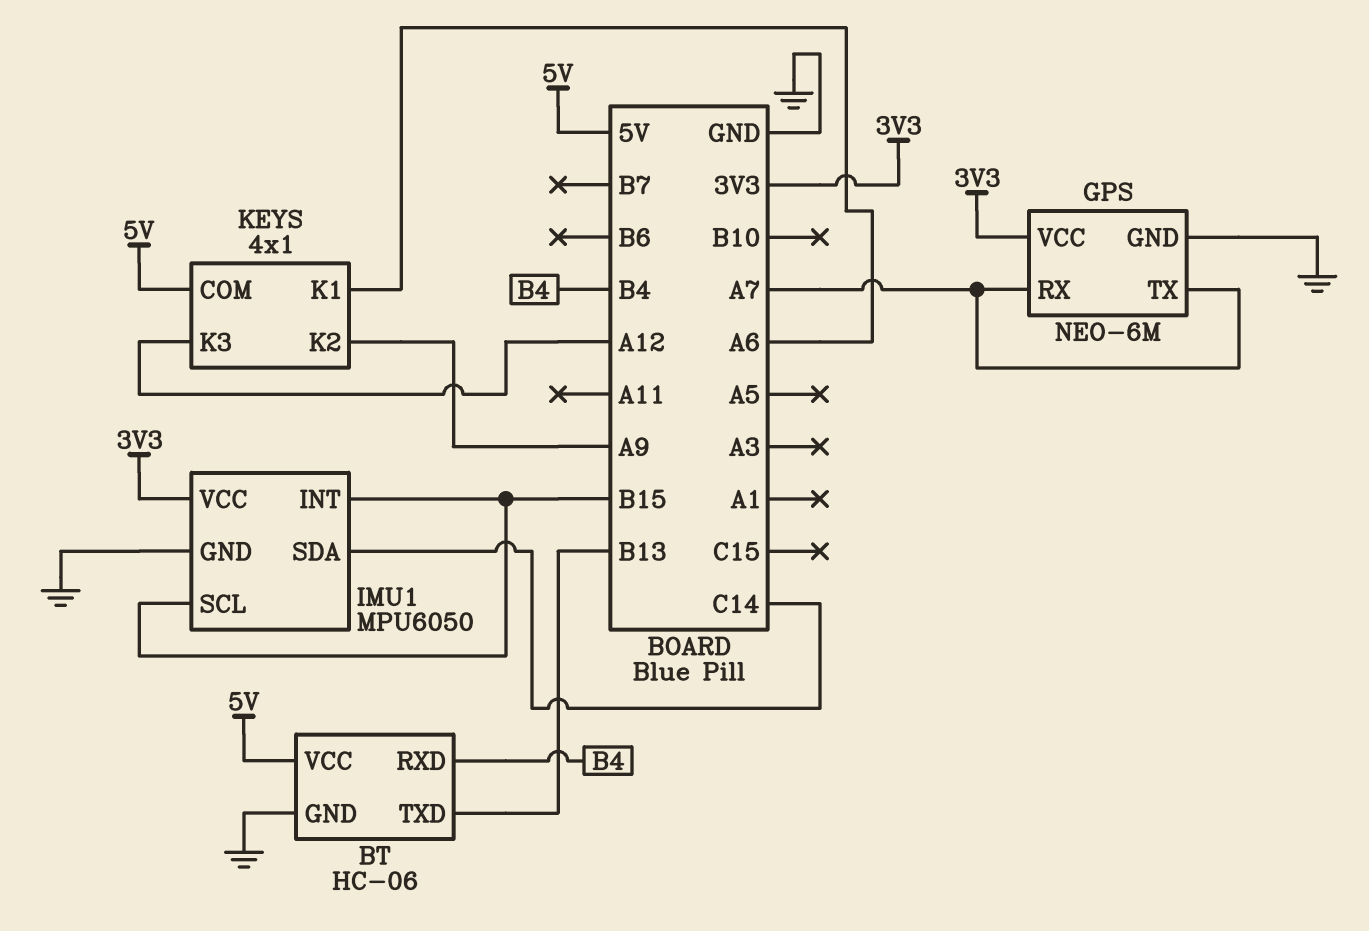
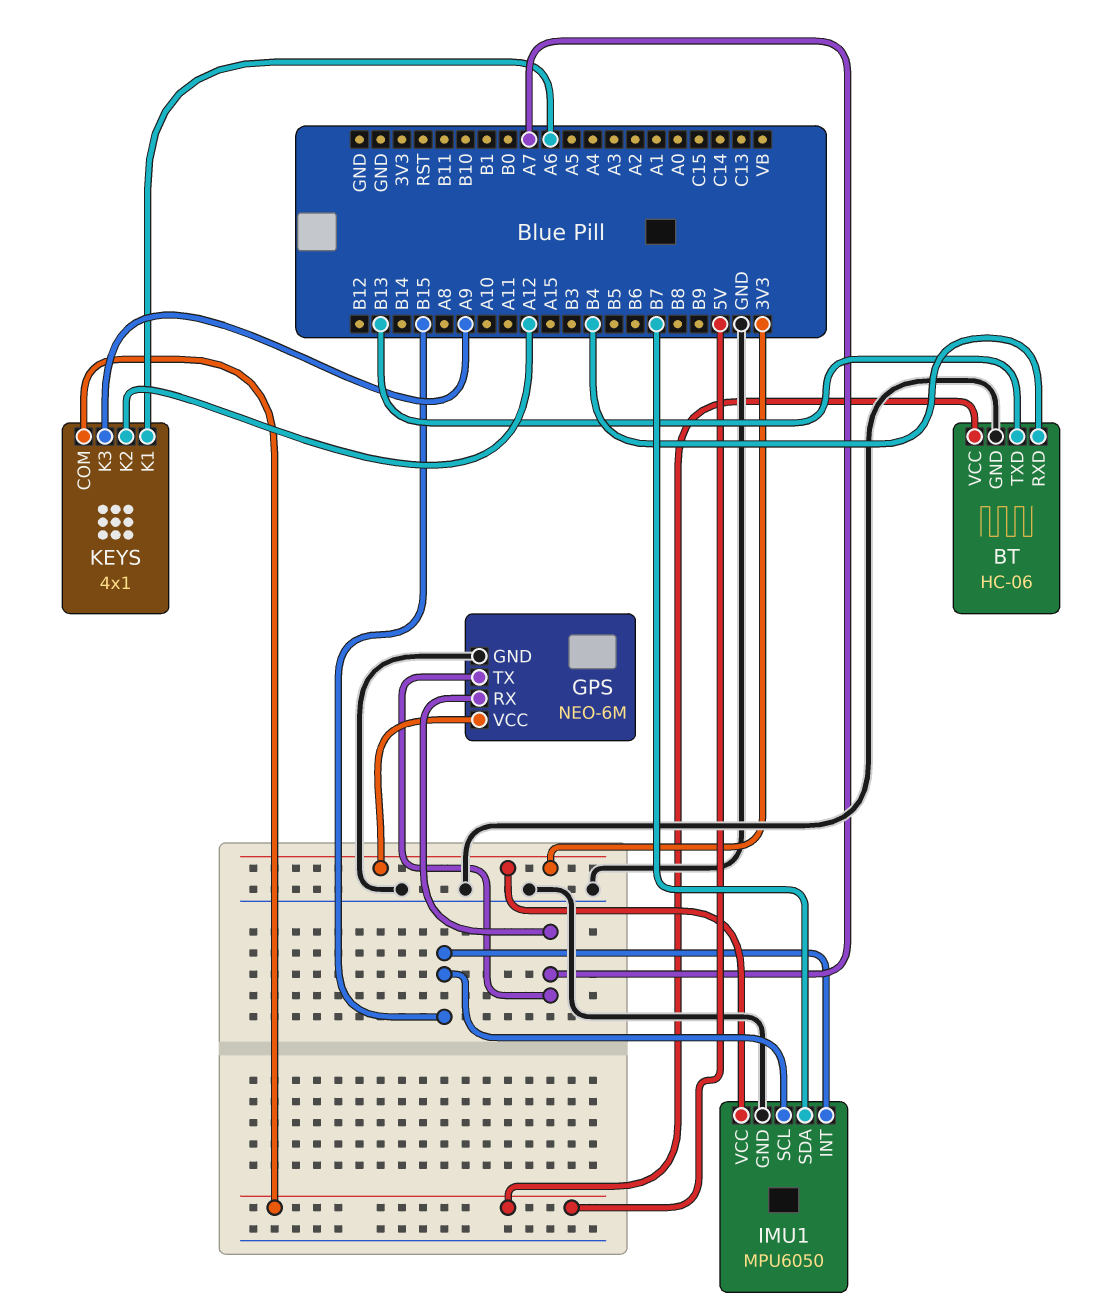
IMU1 pin SDA: C14 -> B7
KEYS pin K2: A9 -> A12
KEYS pin K3: A12 -> A9

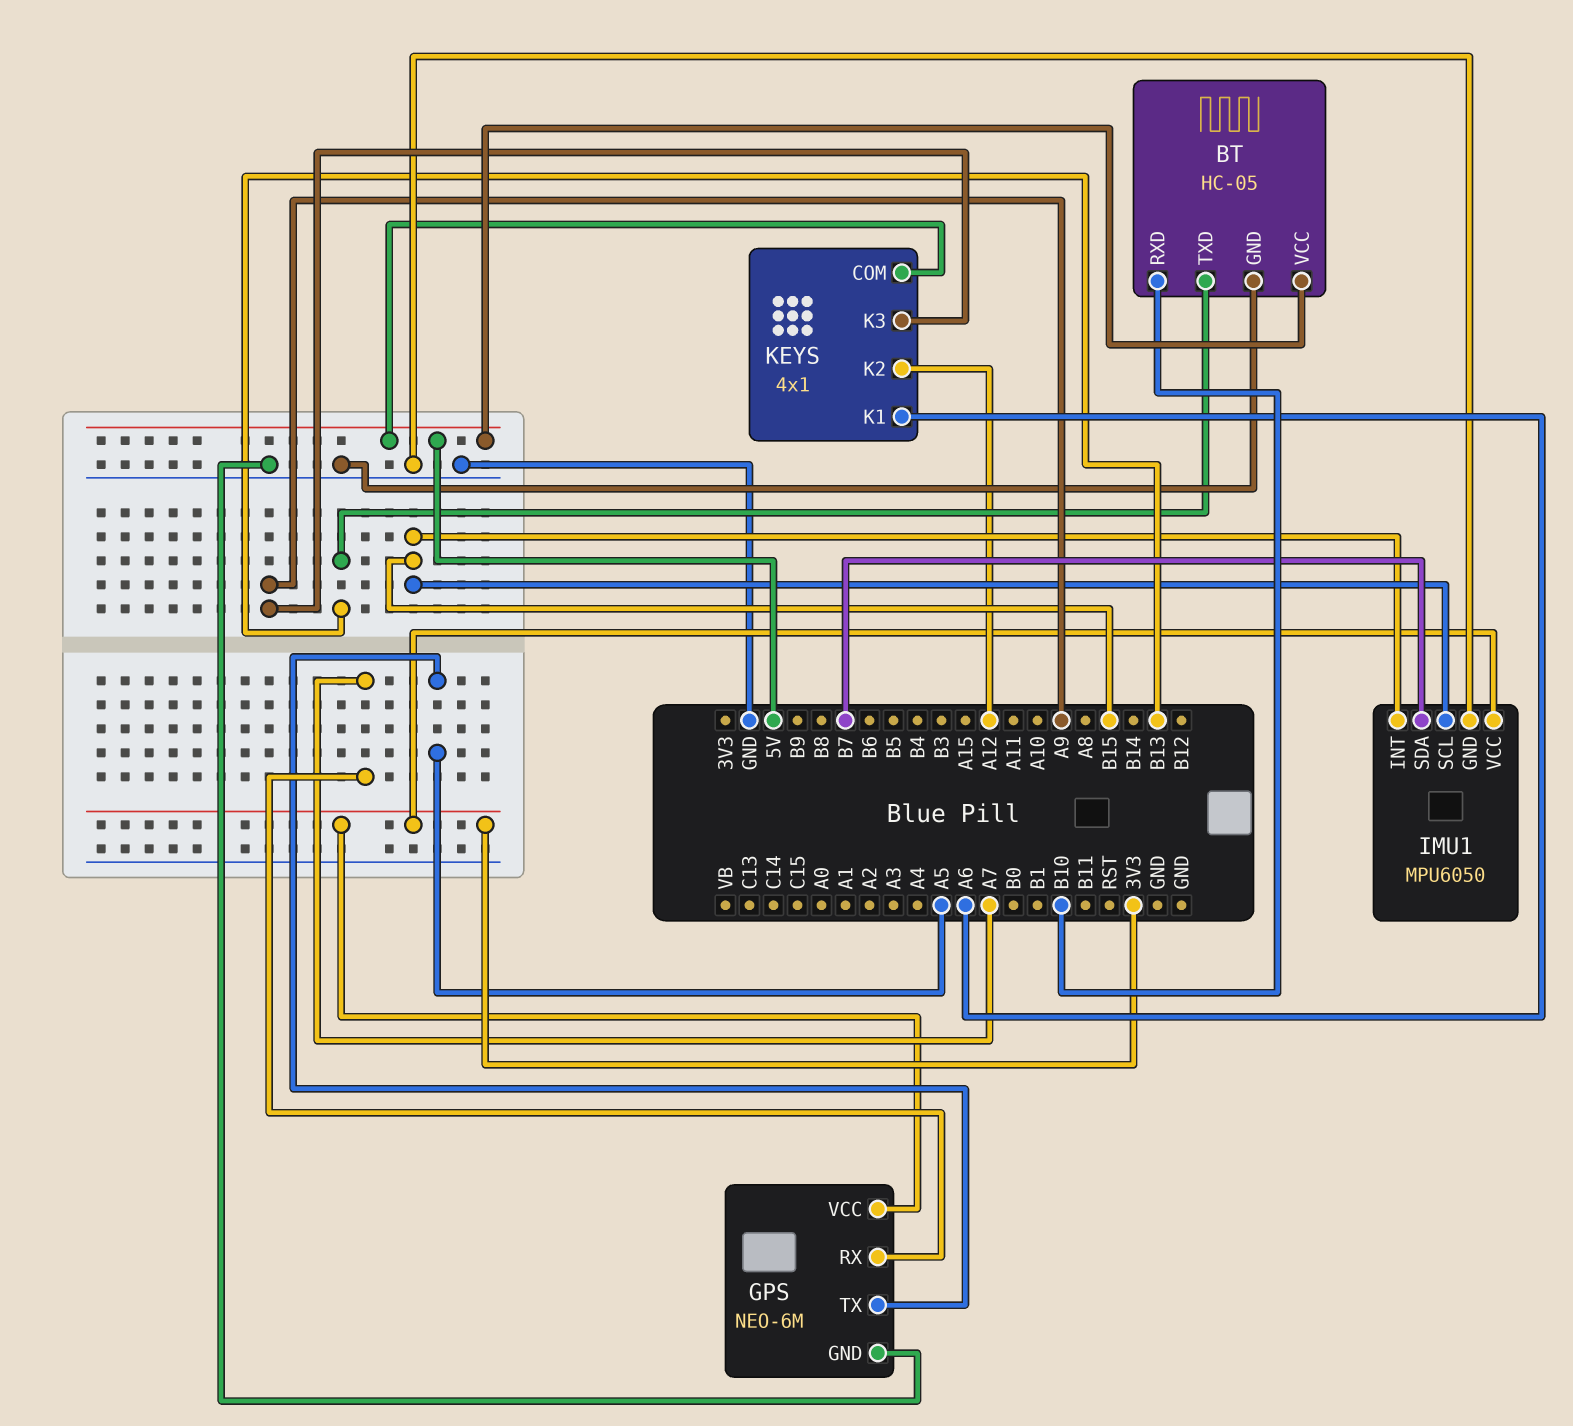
BT: HC-06 -> HC-05
BT pin RXD: B4 -> B10
GPS pin TX: A7 -> A5

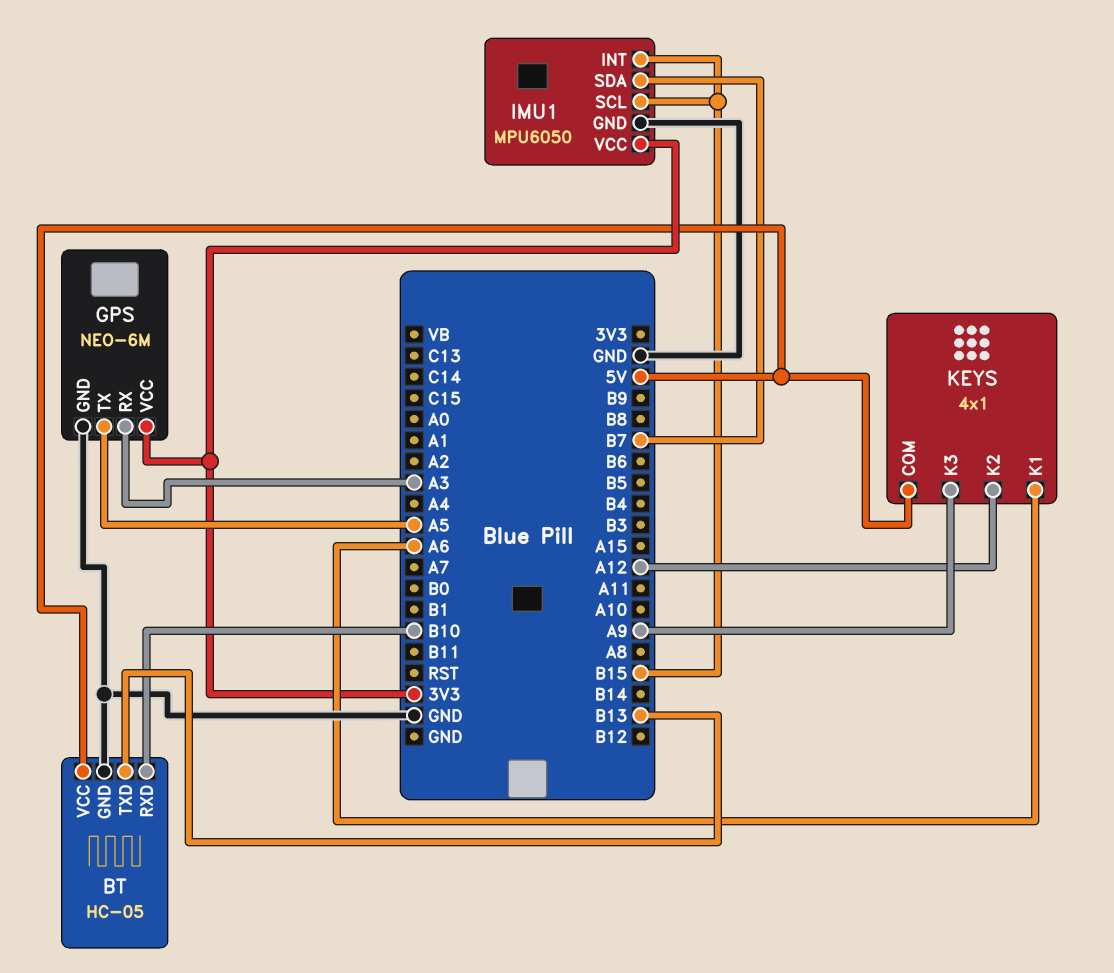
GPS pin RX: A7 -> A3

